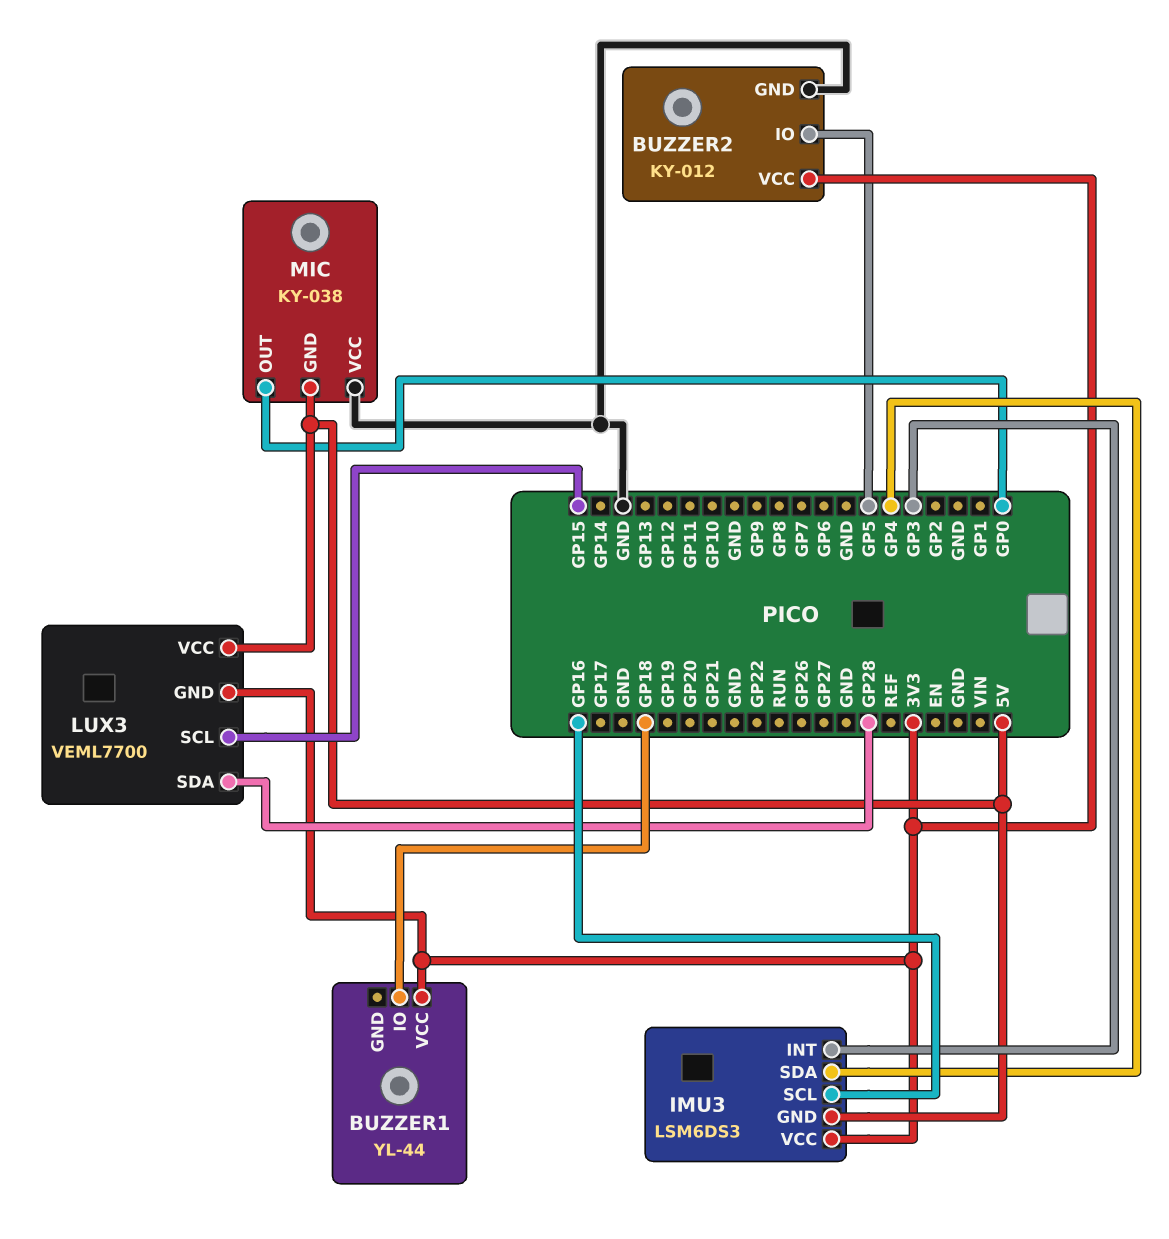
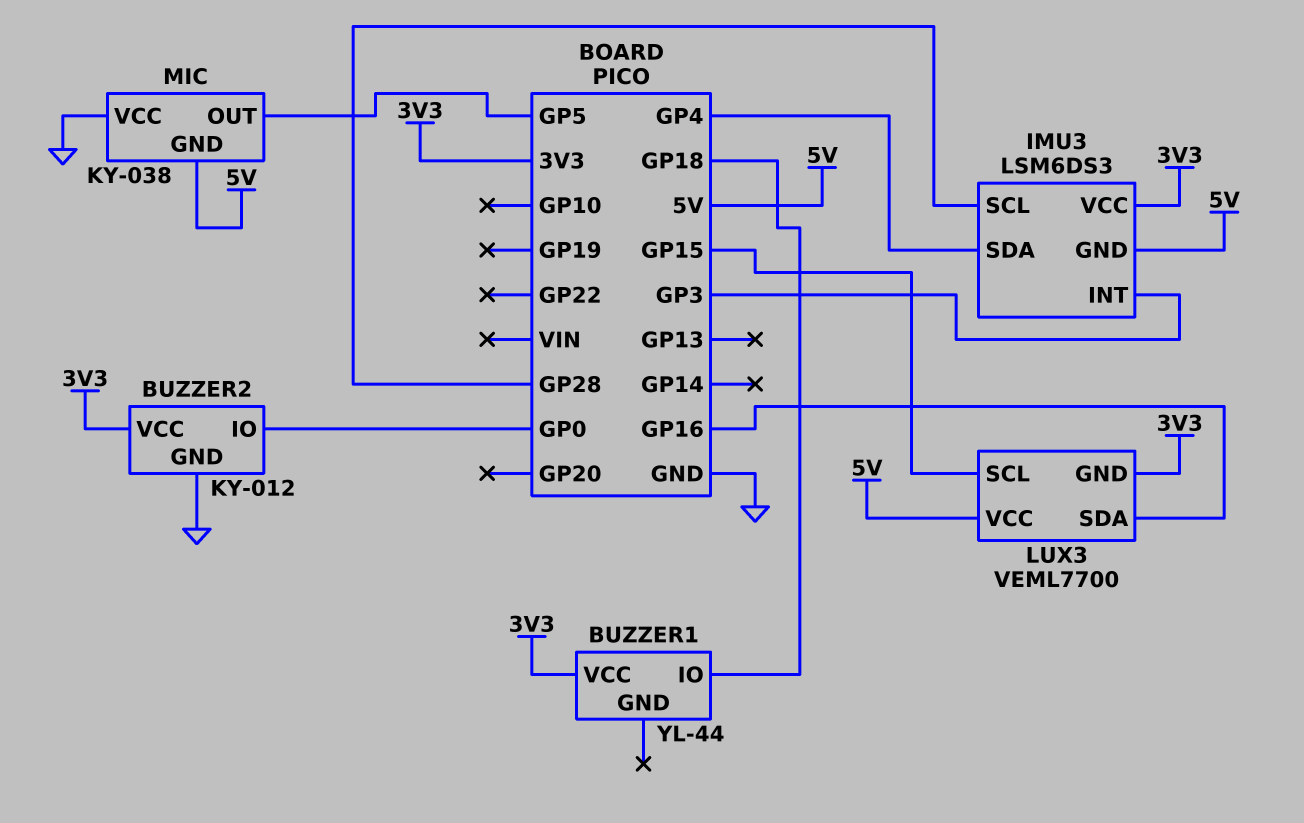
BUZZER2 pin IO: GP5 -> GP0
IMU3 pin SCL: GP16 -> GP28
LUX3 pin SDA: GP28 -> GP16
MIC pin OUT: GP0 -> GP5

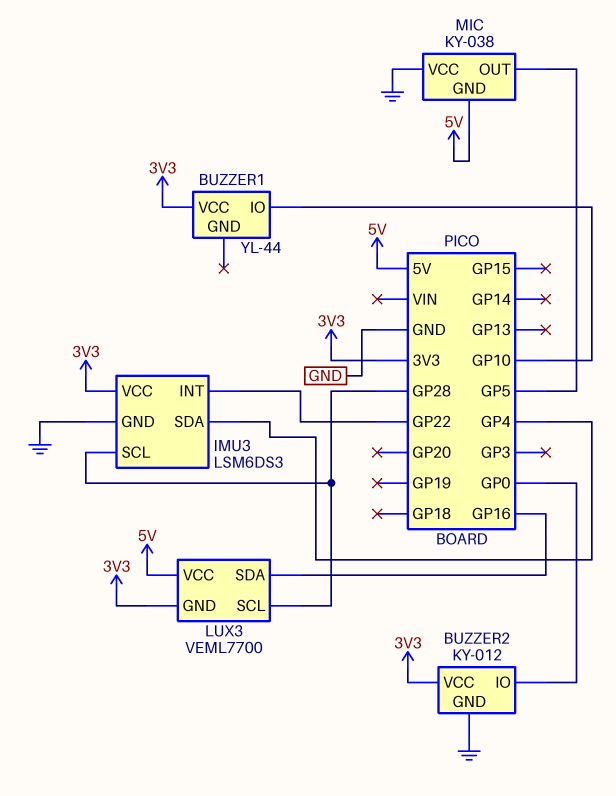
BUZZER1 pin IO: GP18 -> GP10
IMU3 pin GND: 5V -> GND
IMU3 pin INT: GP3 -> GP22
LUX3 pin SCL: GP15 -> GP28

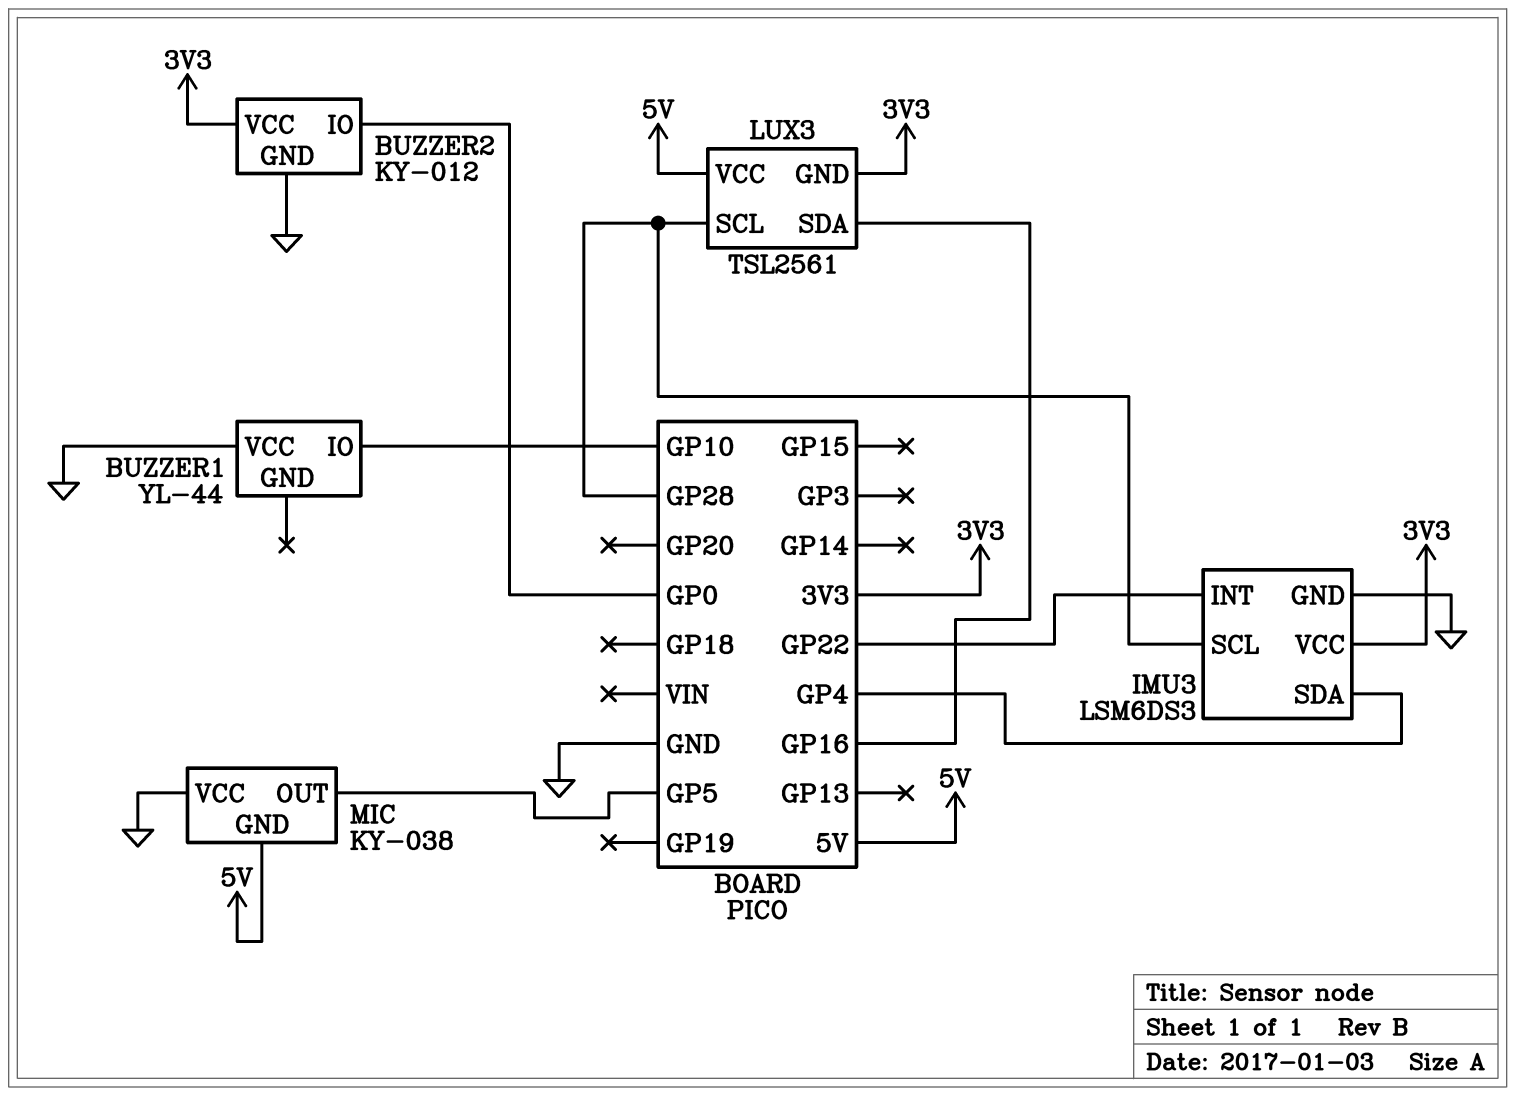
BUZZER1 pin VCC: 3V3 -> GND
LUX3: VEML7700 -> TSL2561

